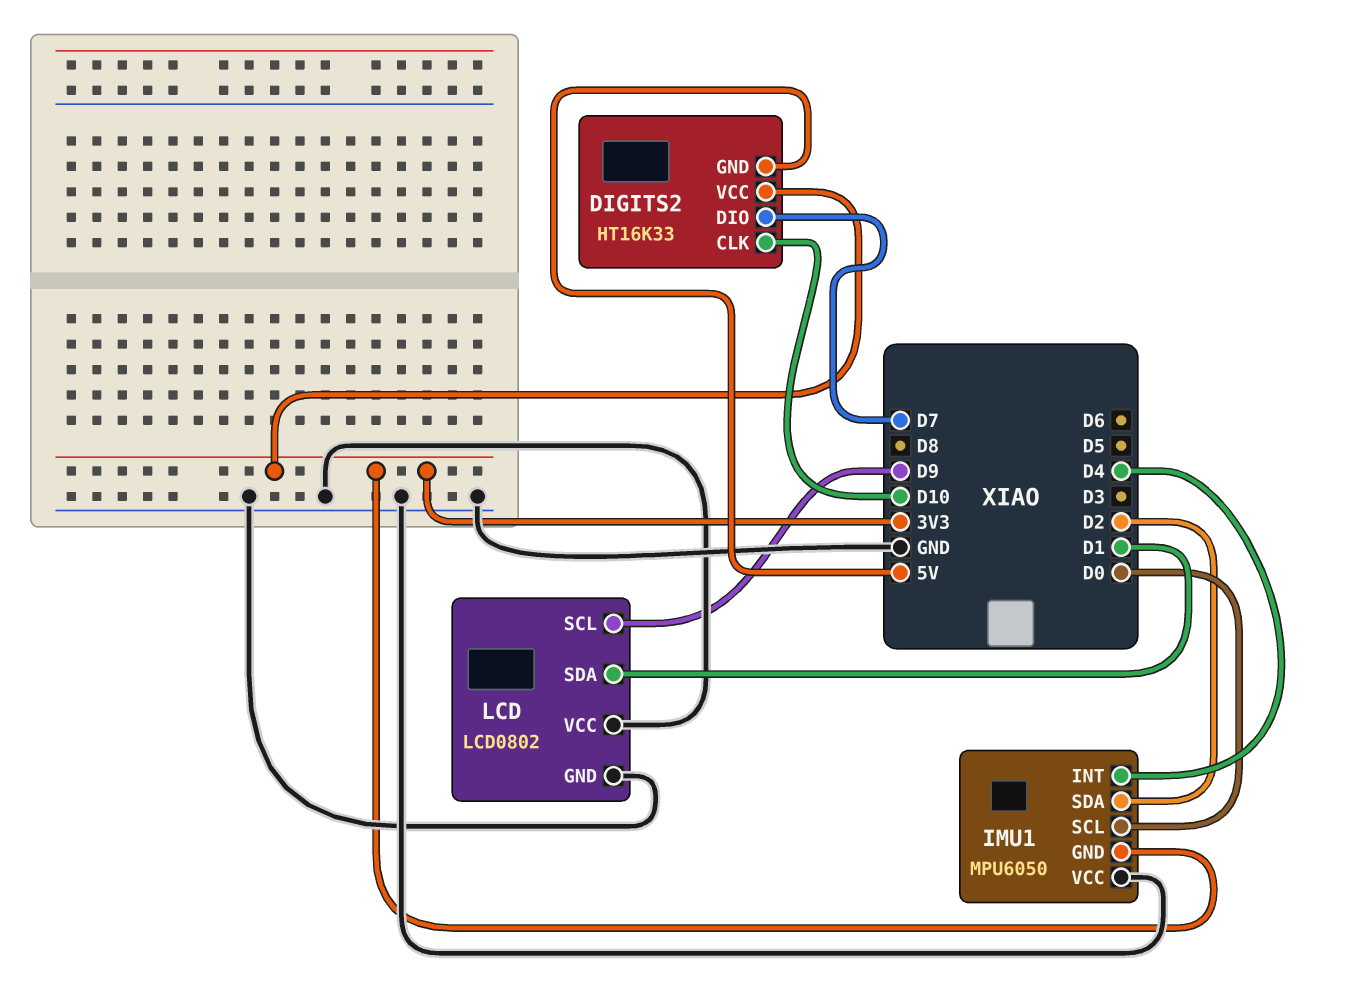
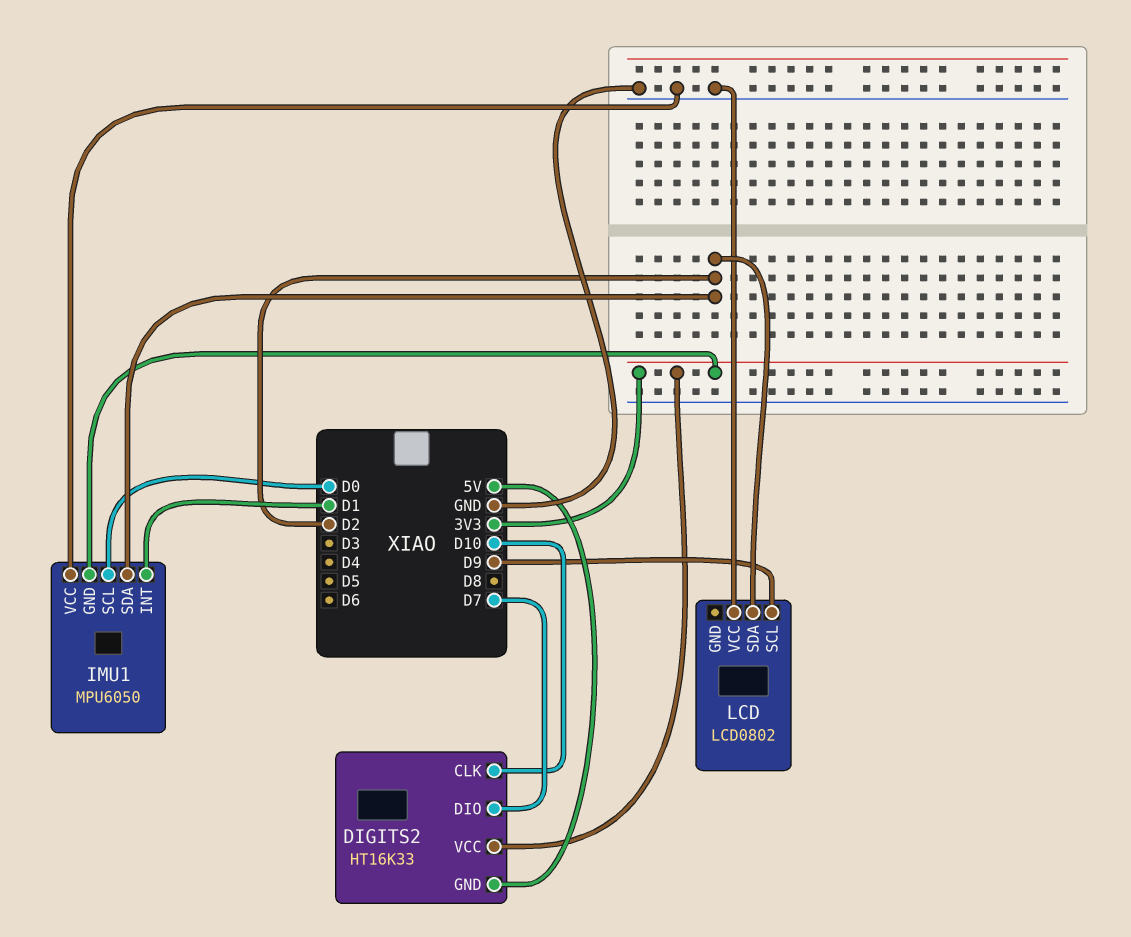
IMU1 pin INT: D4 -> D1
LCD pin GND: GND -> none
LCD pin SDA: D1 -> D2

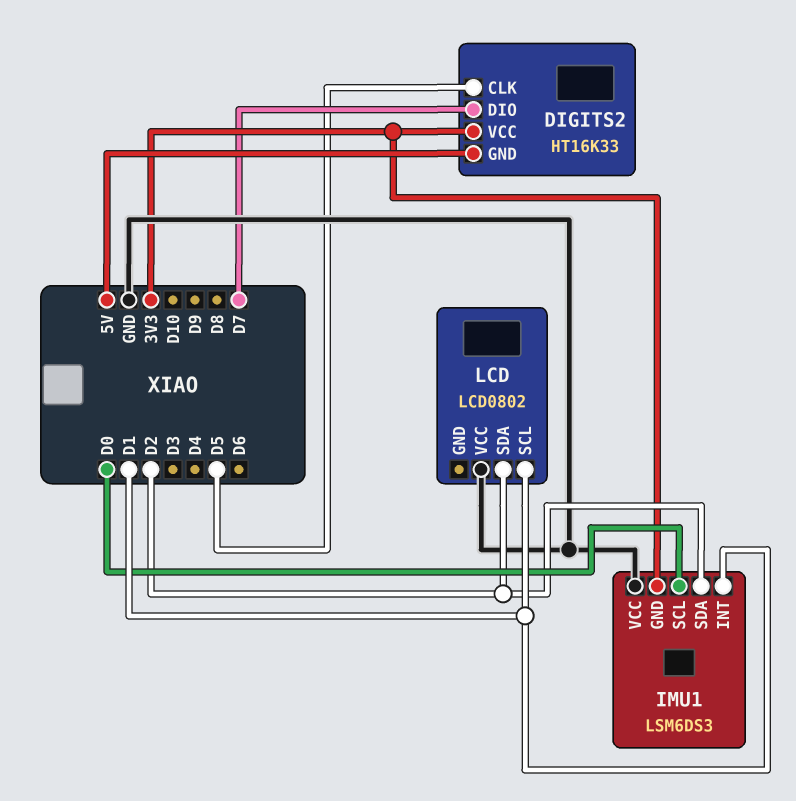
DIGITS2 pin CLK: D10 -> D5
IMU1: MPU6050 -> LSM6DS3
LCD pin SCL: D9 -> D1

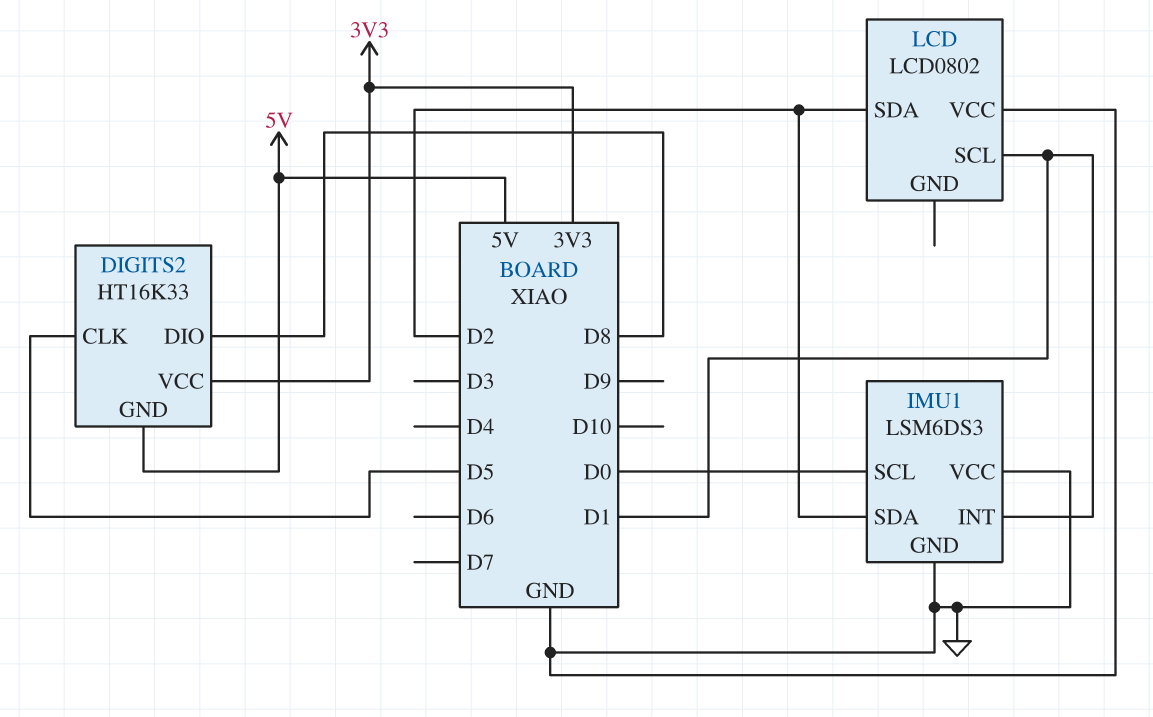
DIGITS2 pin DIO: D7 -> D8
IMU1 pin GND: 3V3 -> GND

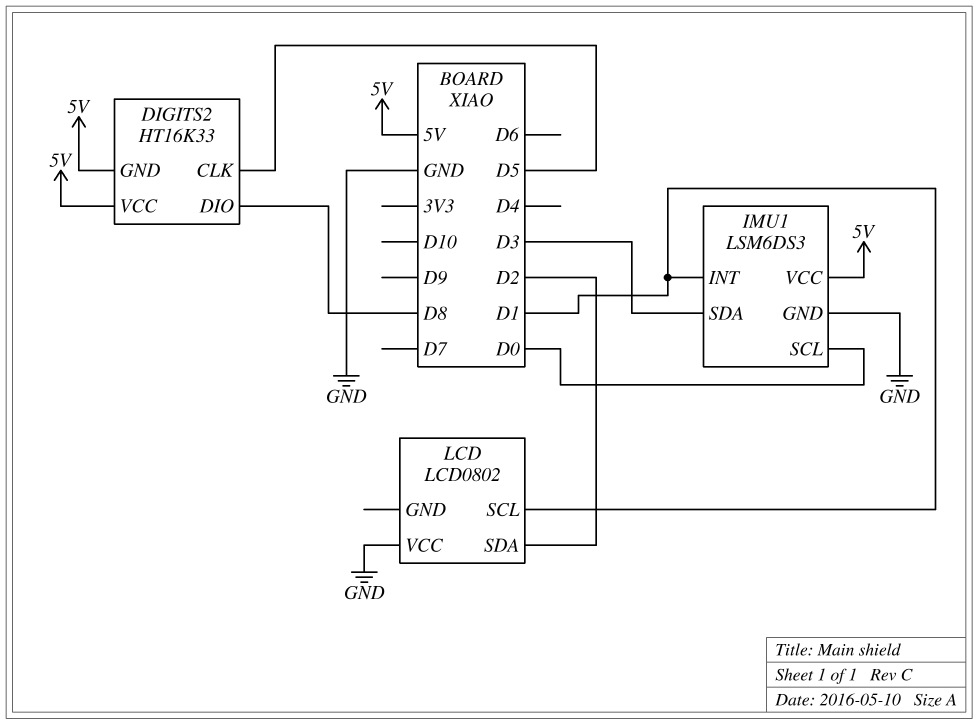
DIGITS2 pin VCC: 3V3 -> 5V
IMU1 pin SDA: D2 -> D3
IMU1 pin VCC: GND -> 5V

